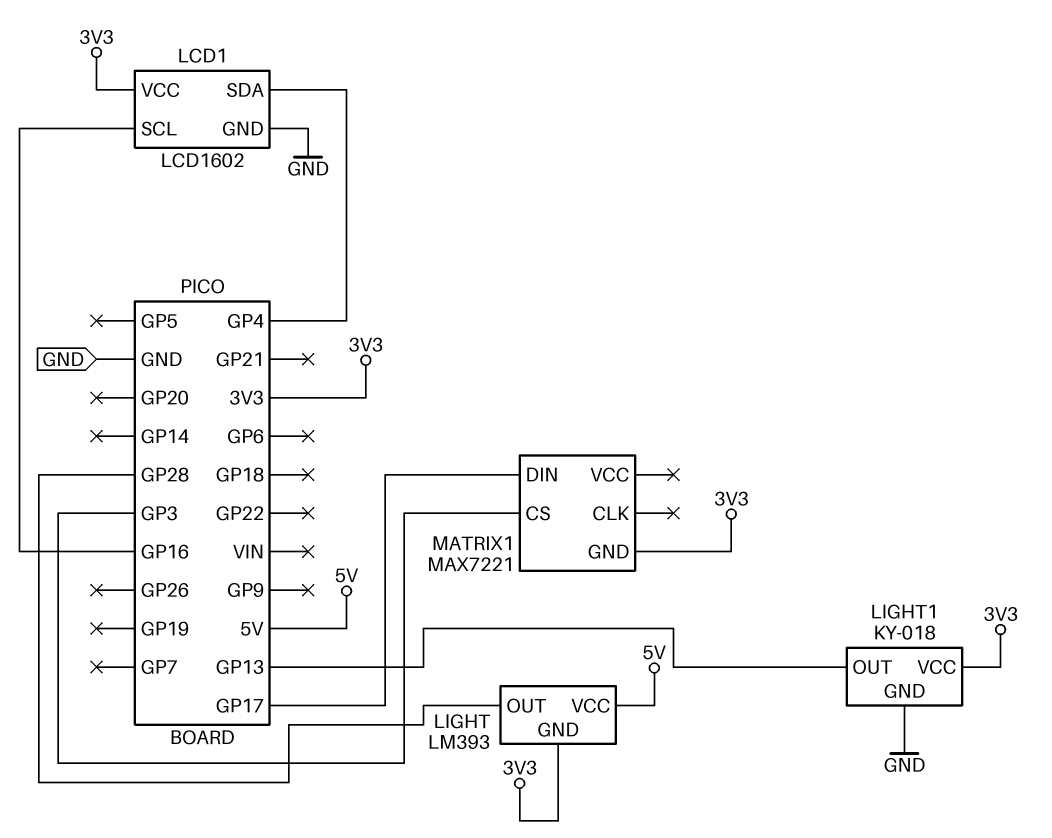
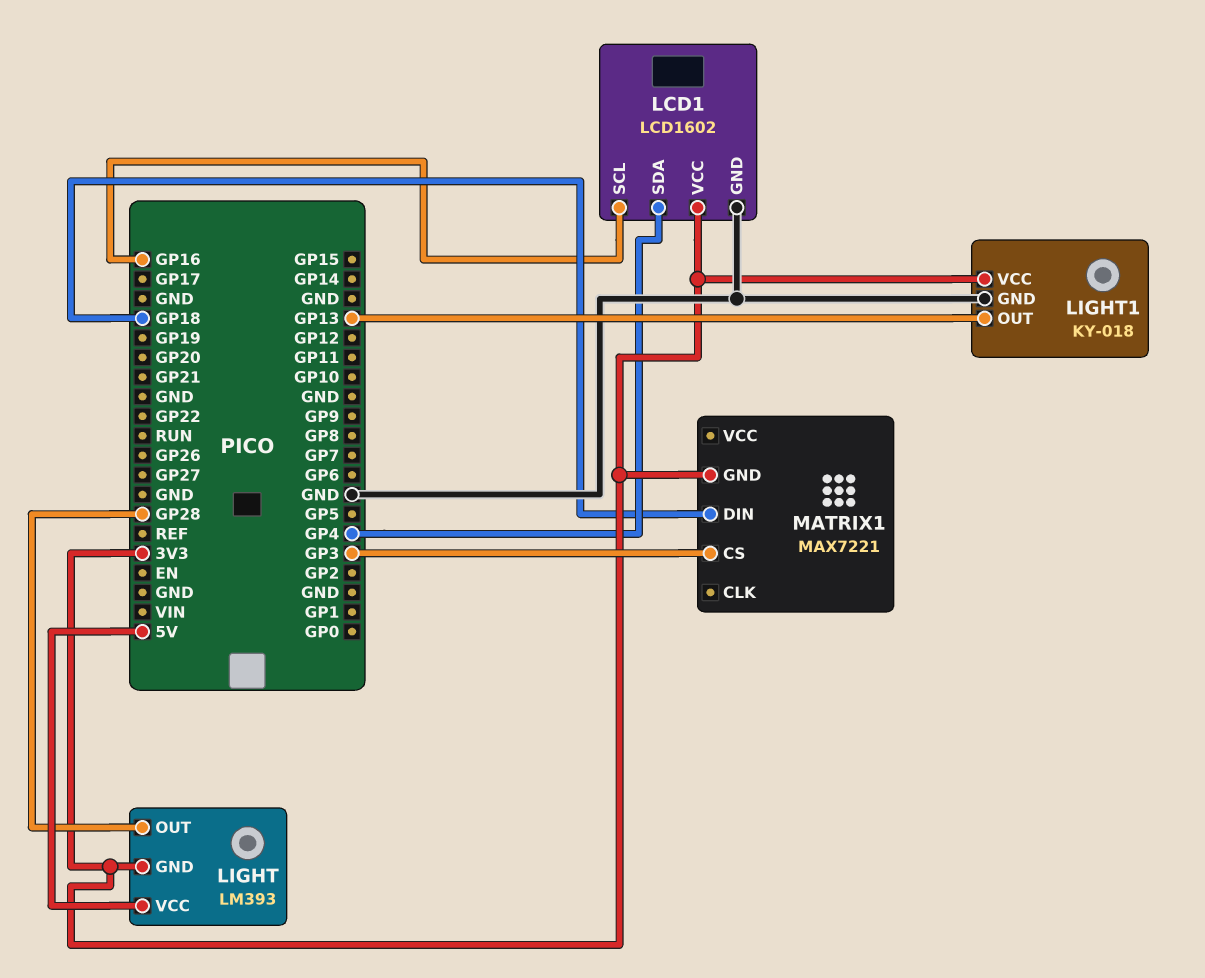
MATRIX1 pin DIN: GP17 -> GP18

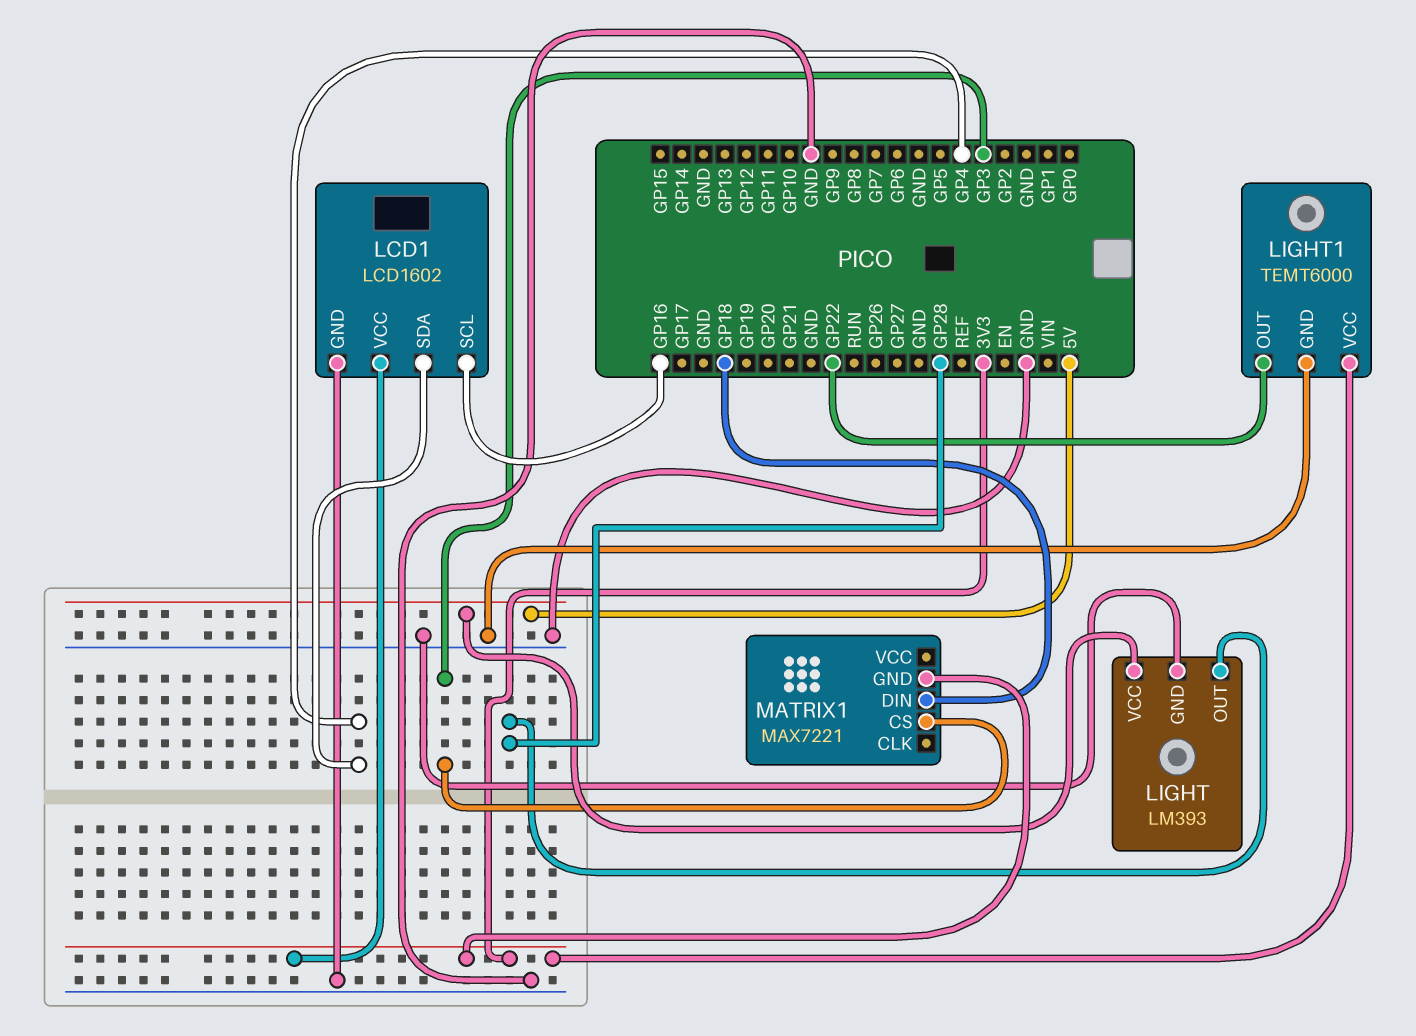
LIGHT pin GND: 3V3 -> GND
LIGHT1: KY-018 -> TEMT6000
LIGHT1 pin OUT: GP13 -> GP22

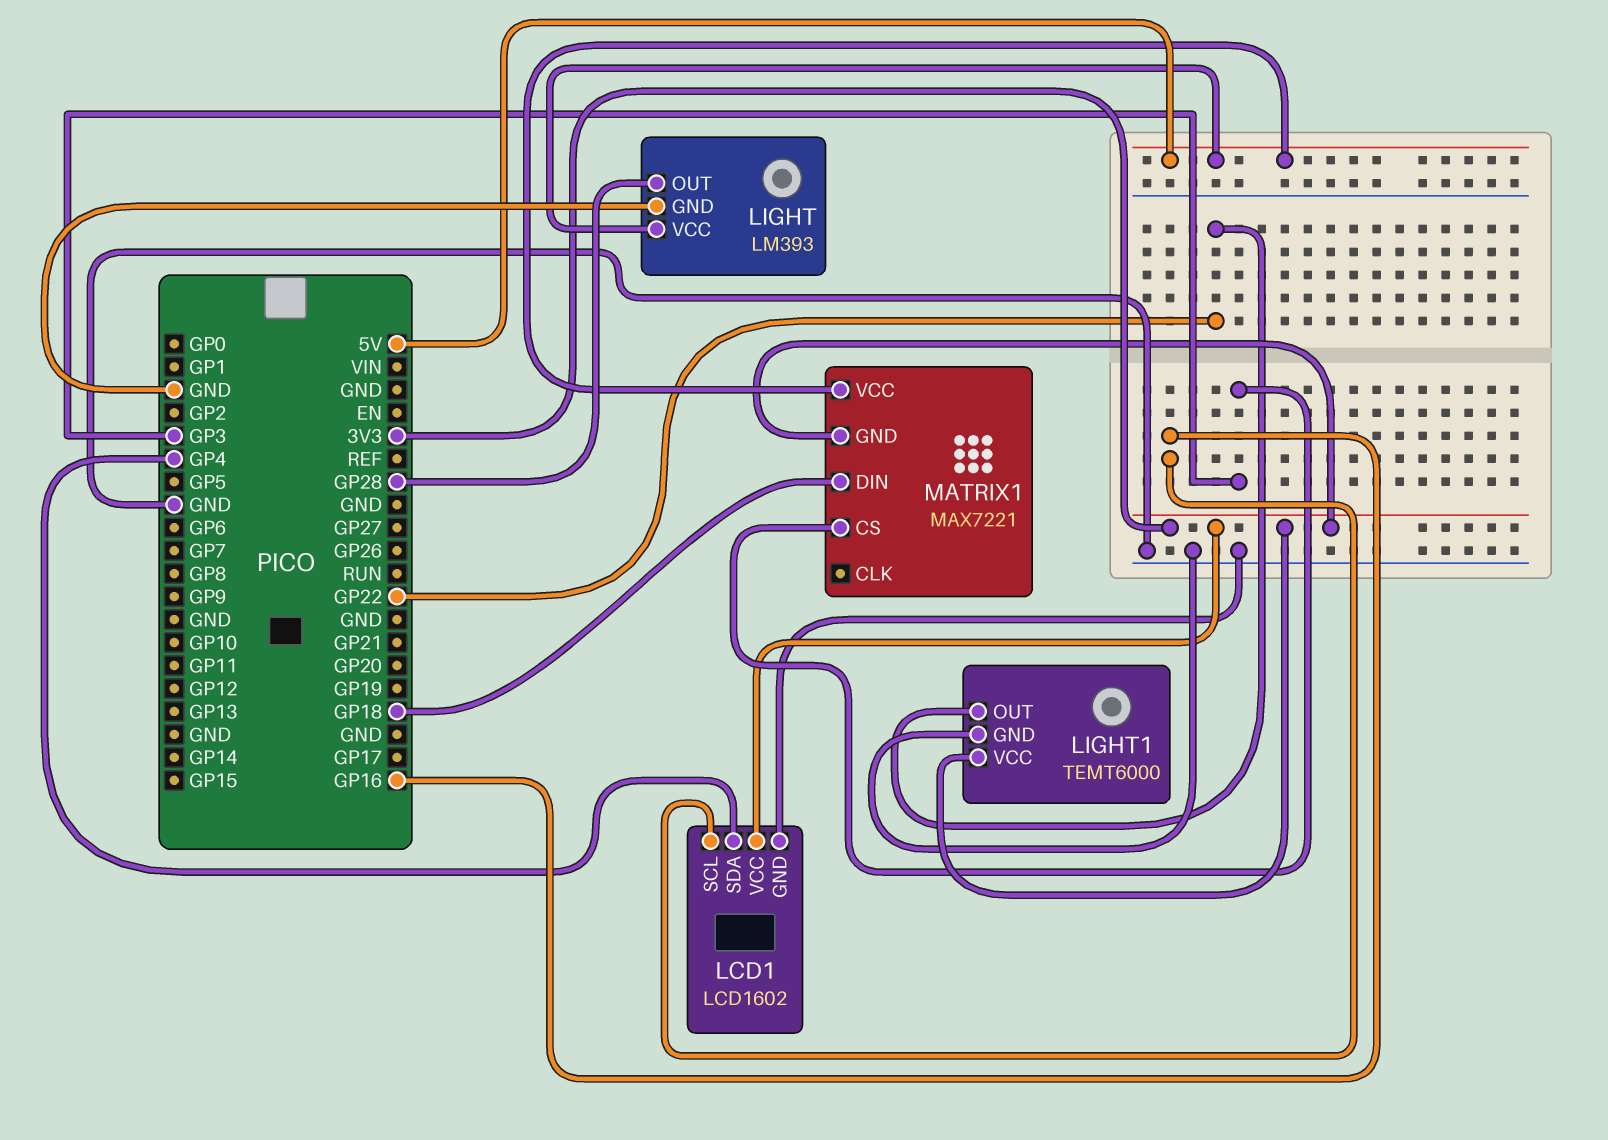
MATRIX1 pin VCC: none -> 5V

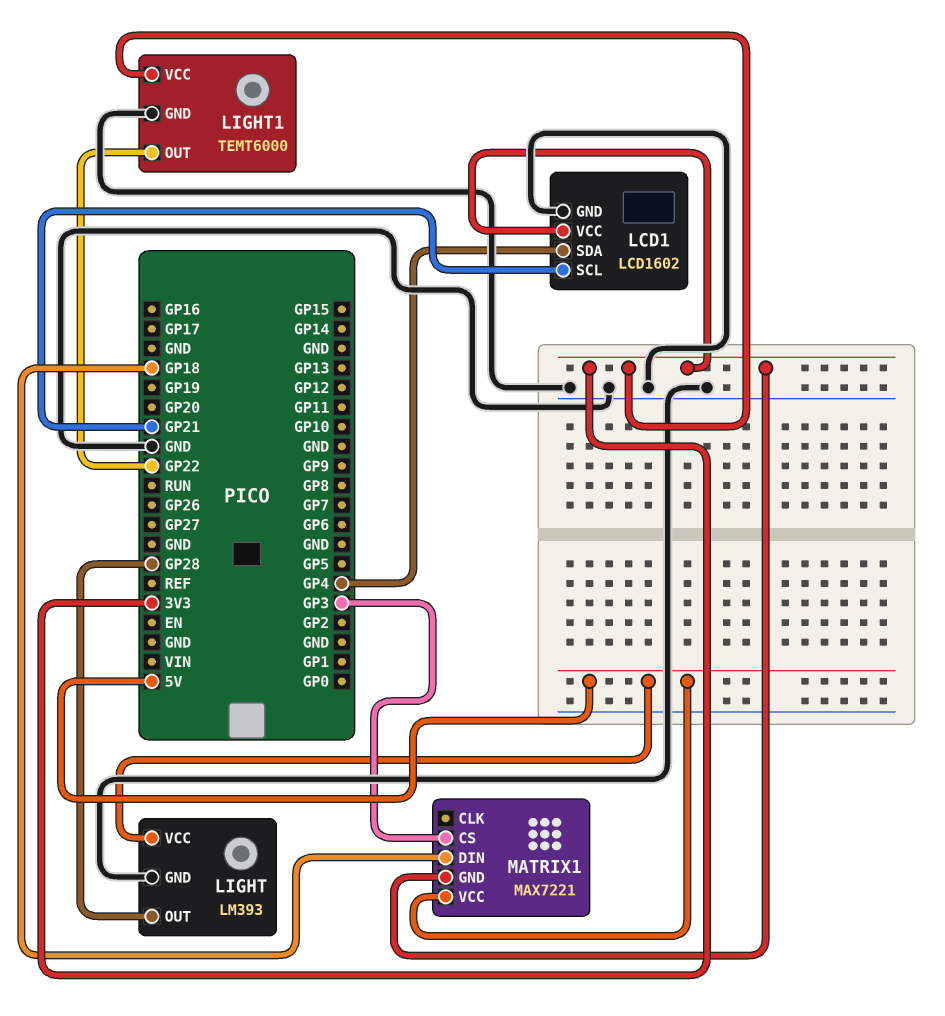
LCD1 pin SCL: GP16 -> GP21

